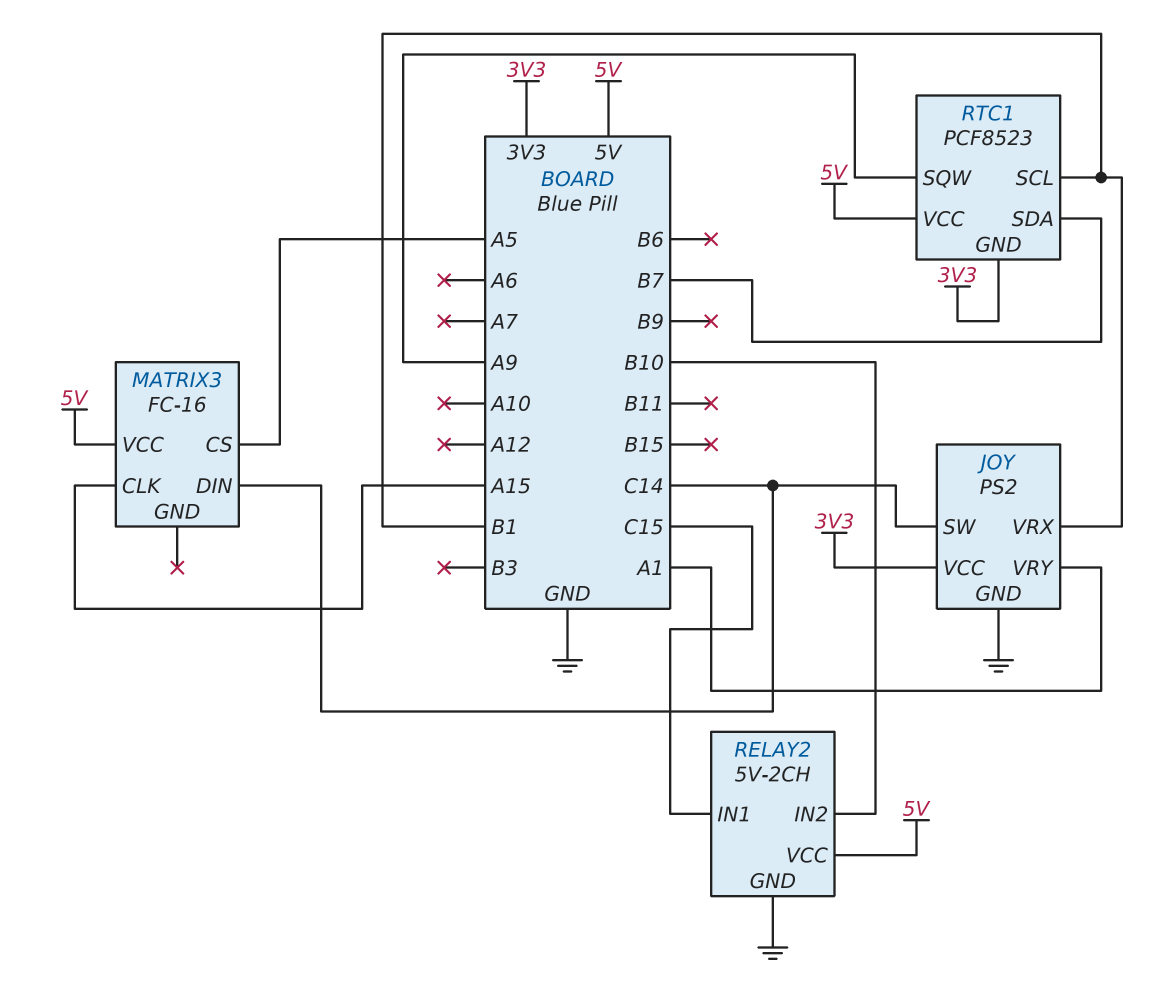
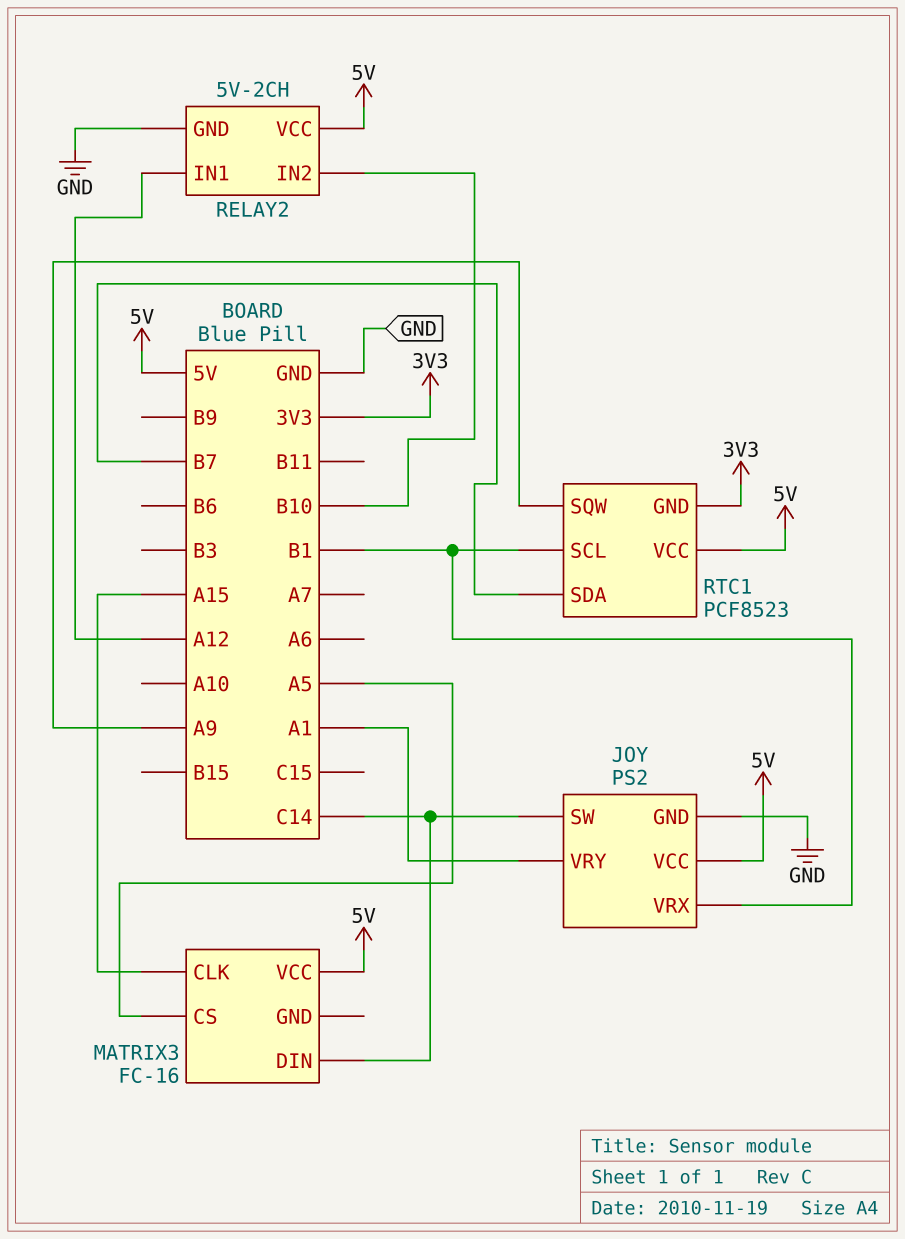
JOY pin VCC: 3V3 -> 5V
RELAY2 pin IN1: C15 -> A12

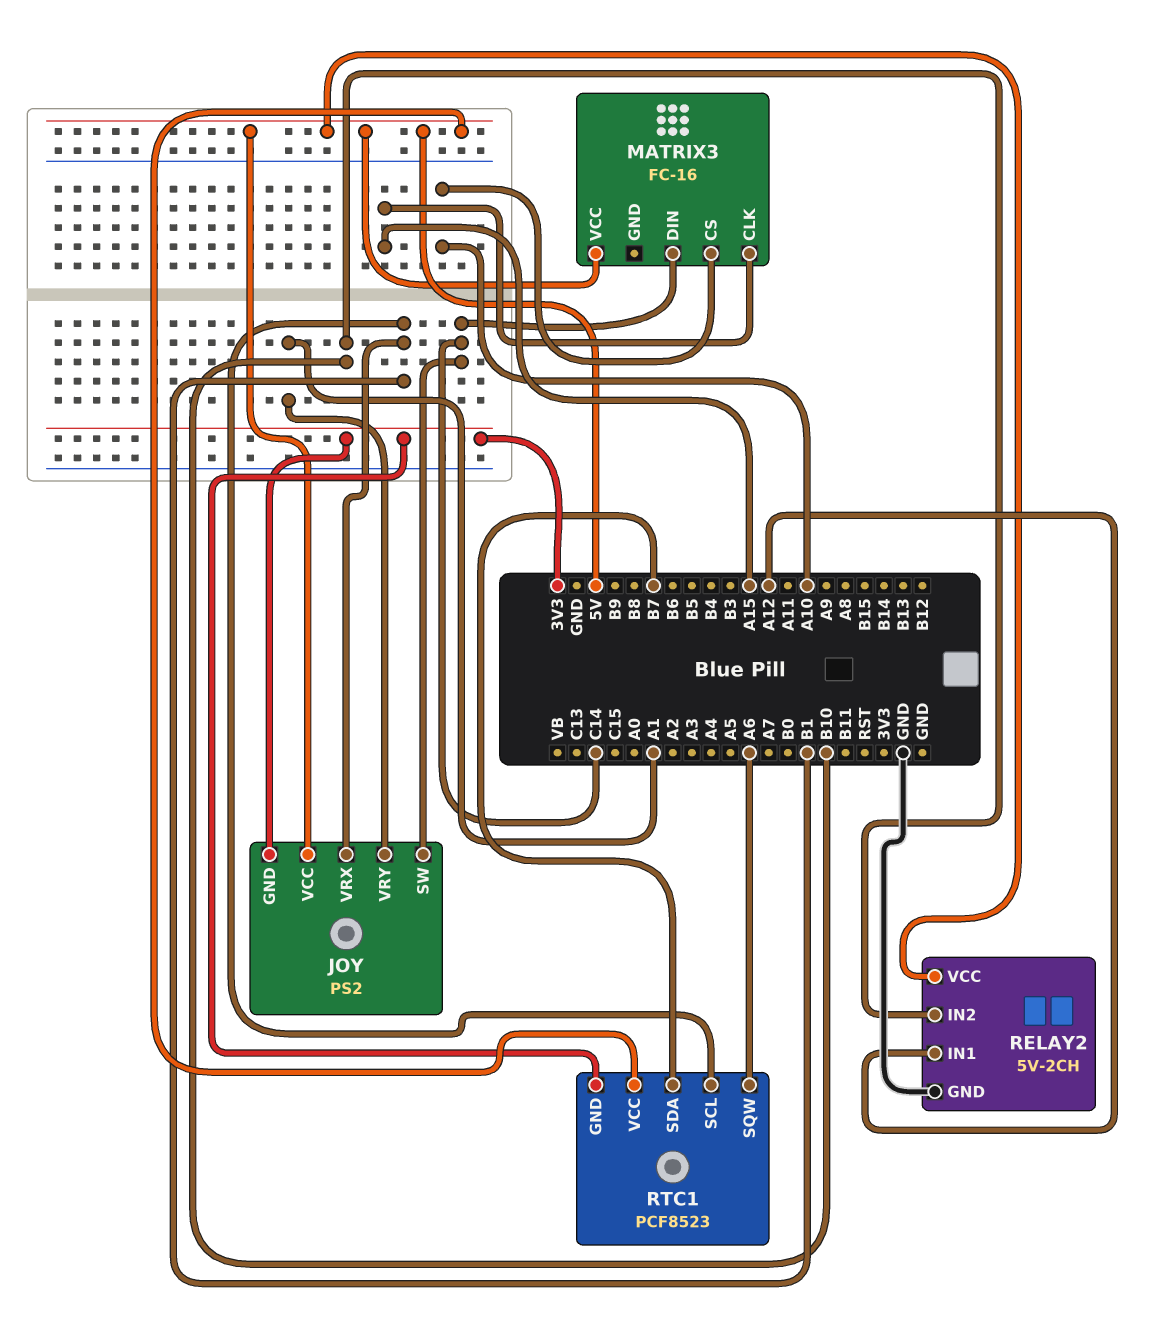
JOY pin GND: GND -> 3V3
MATRIX3 pin CS: A5 -> A10
RTC1 pin SQW: A9 -> A6

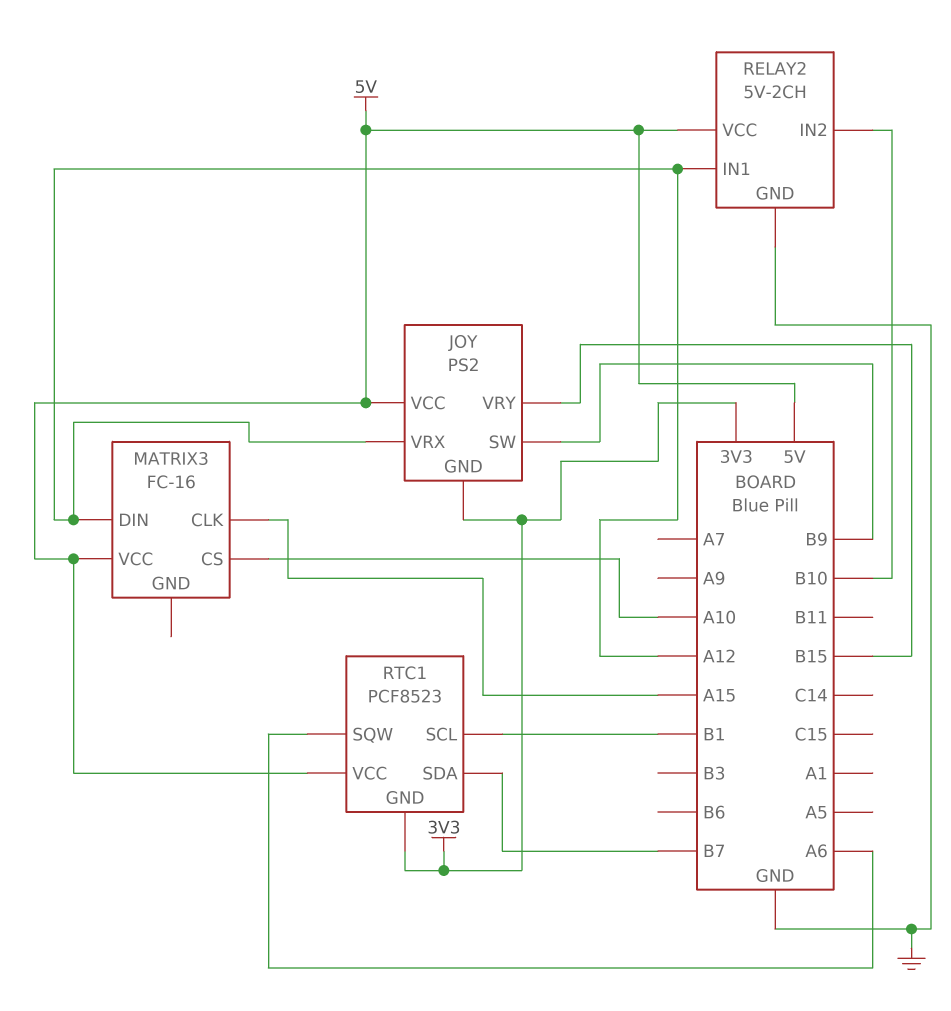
JOY pin SW: C14 -> B9
JOY pin VRX: B1 -> A12
JOY pin VRY: A1 -> B15
MATRIX3 pin DIN: C14 -> A12

